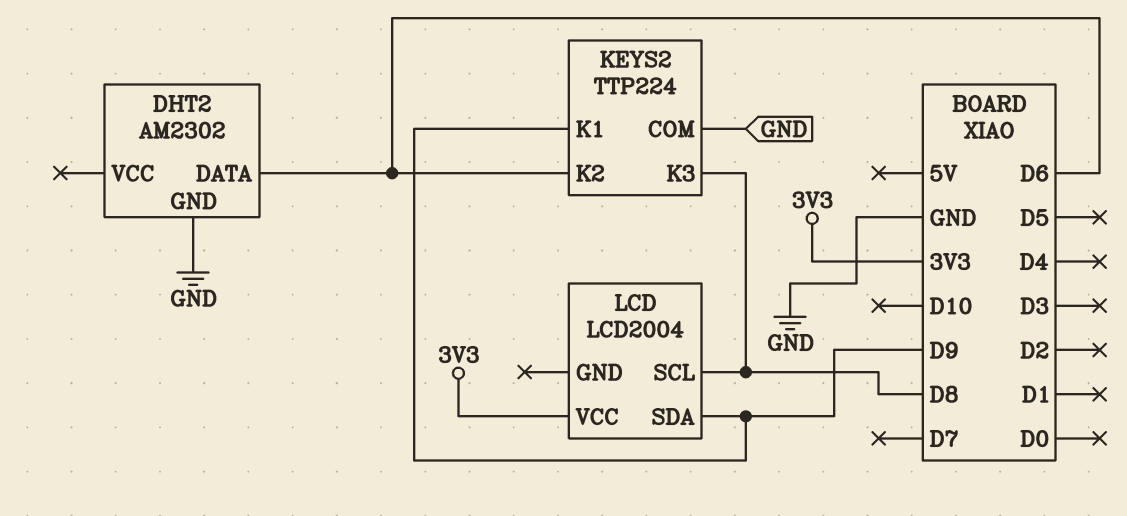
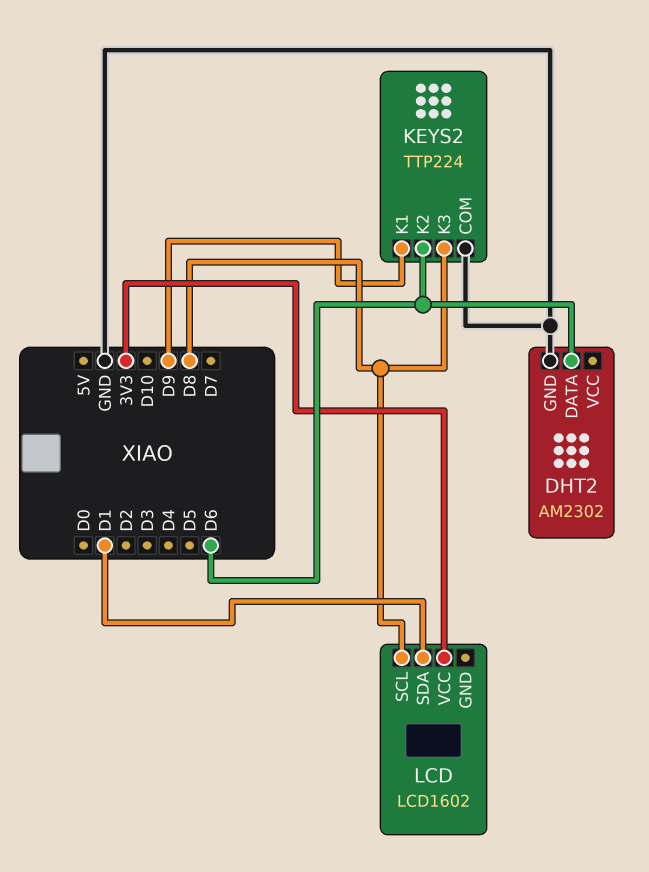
LCD: LCD2004 -> LCD1602
LCD pin SDA: D9 -> D1

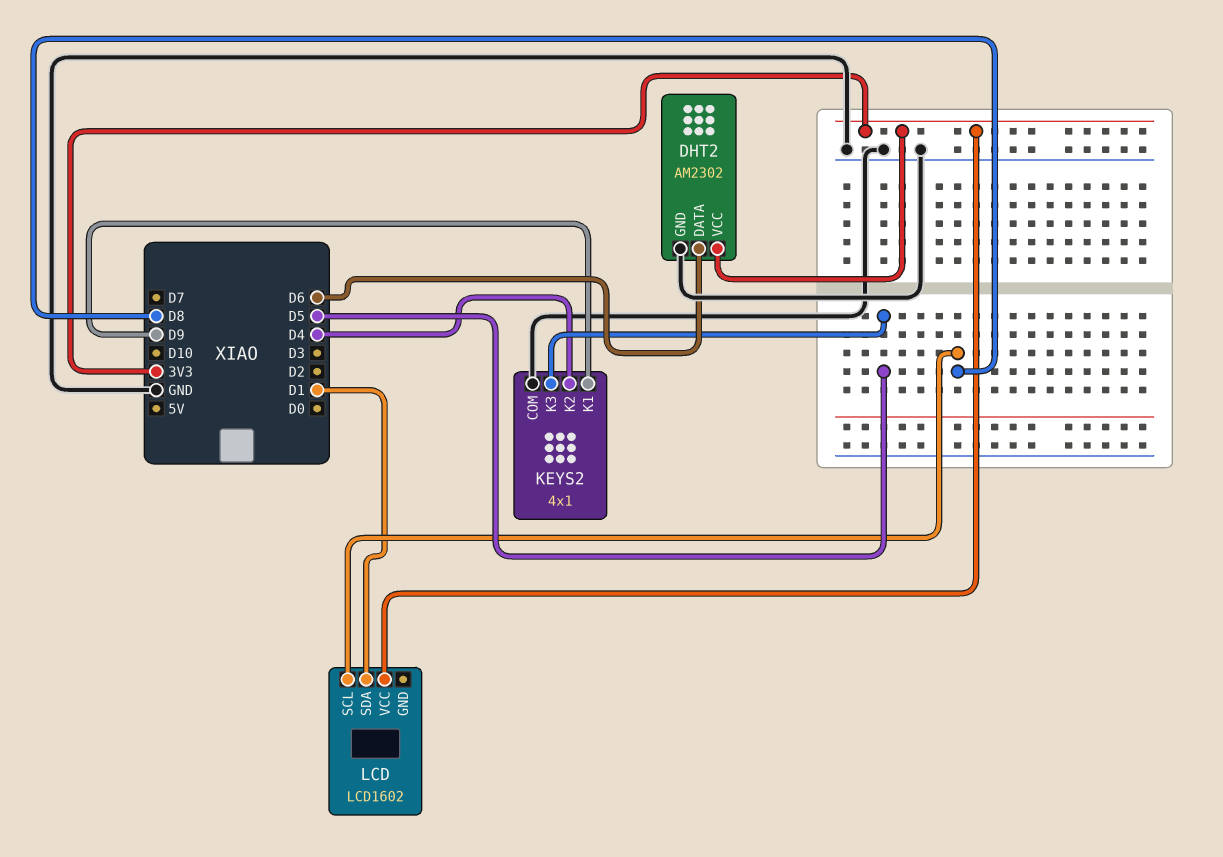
DHT2 pin VCC: none -> 3V3
KEYS2: TTP224 -> 4x1
KEYS2 pin K2: D6 -> D4
KEYS2 pin K3: D8 -> D5

